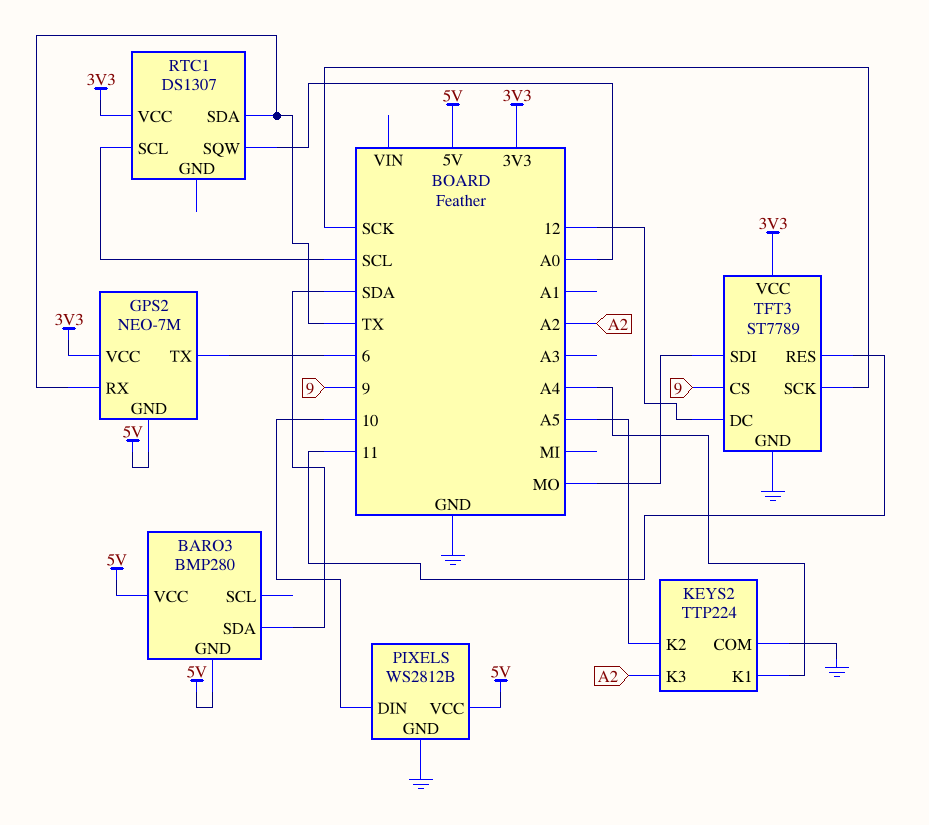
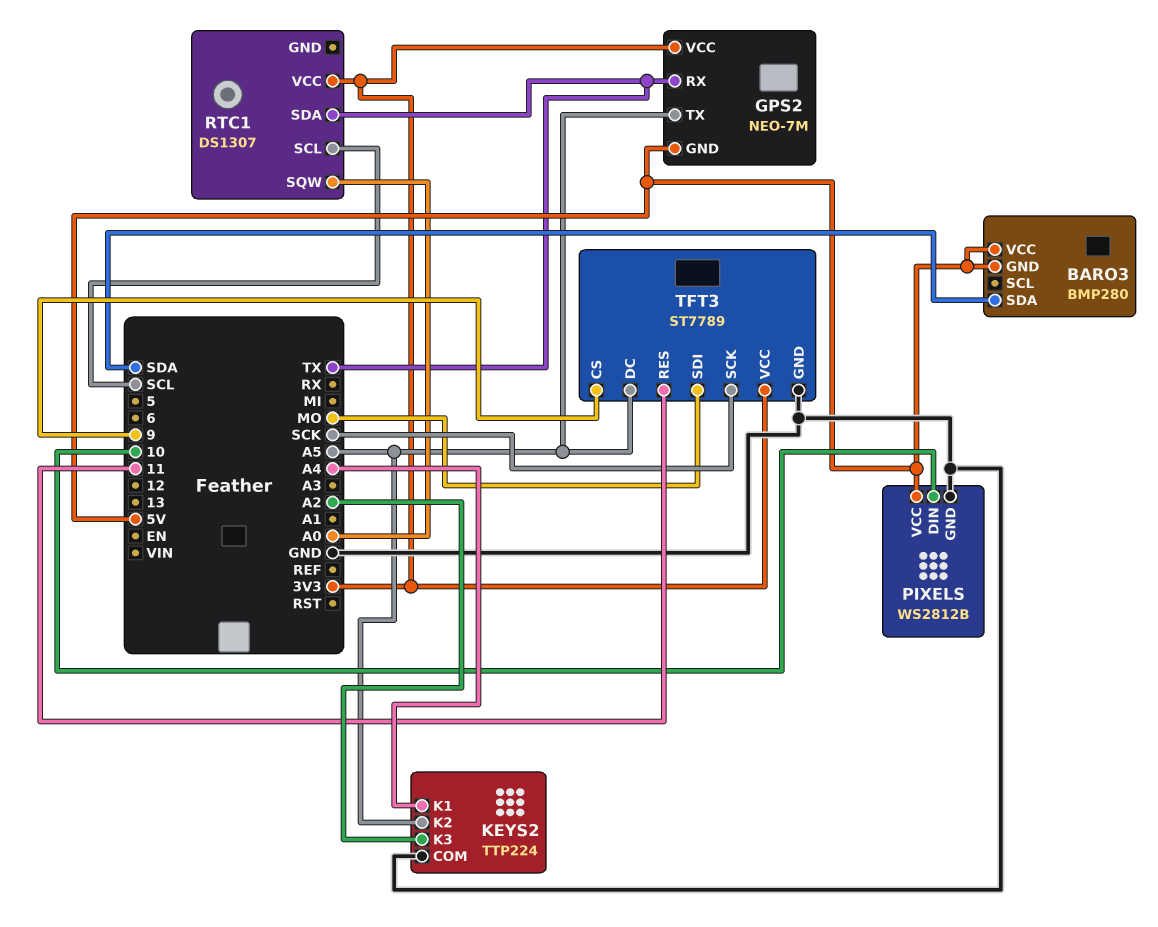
GPS2 pin TX: 6 -> A5
TFT3 pin DC: 12 -> A5

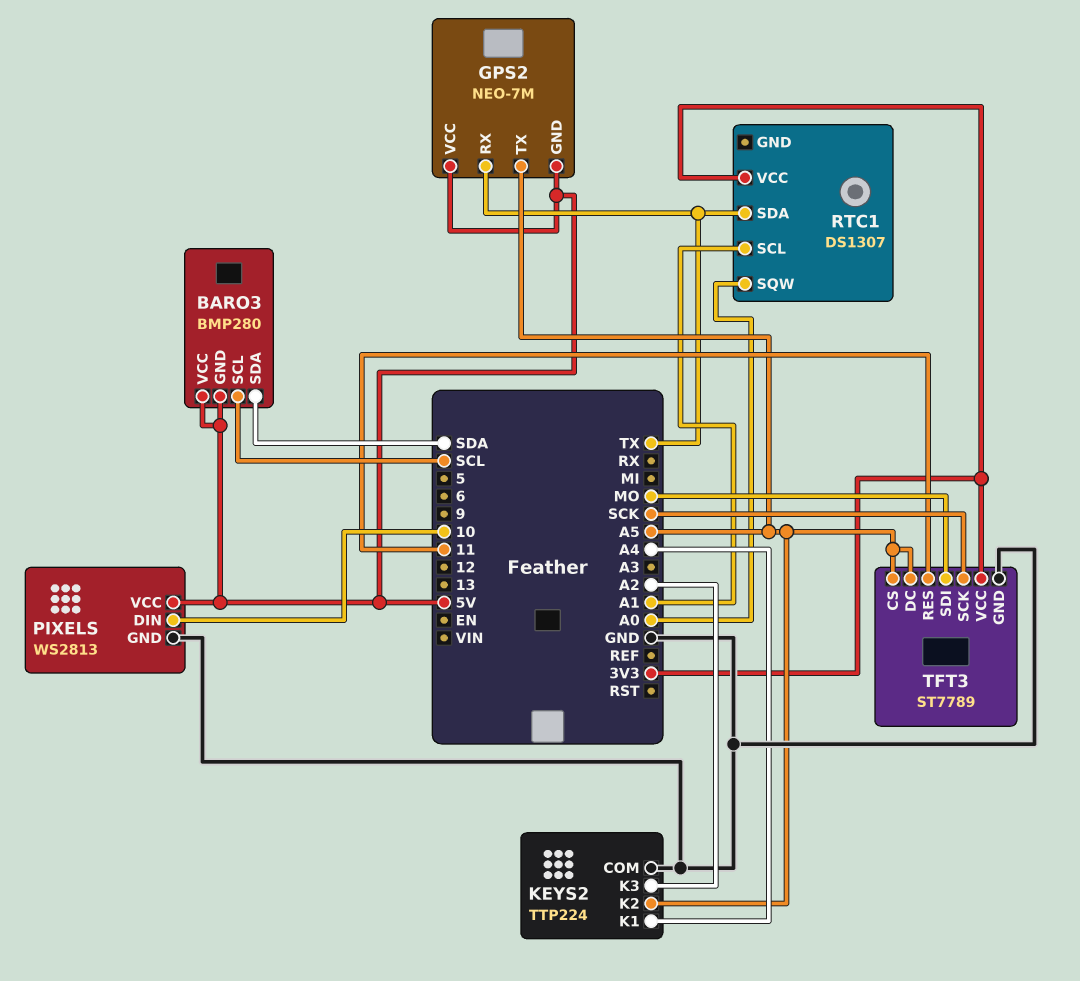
BARO3 pin SCL: none -> SCL
GPS2 pin VCC: 3V3 -> 5V
PIXELS: WS2812B -> WS2813
RTC1 pin SCL: SCL -> A1
TFT3 pin CS: 9 -> A5

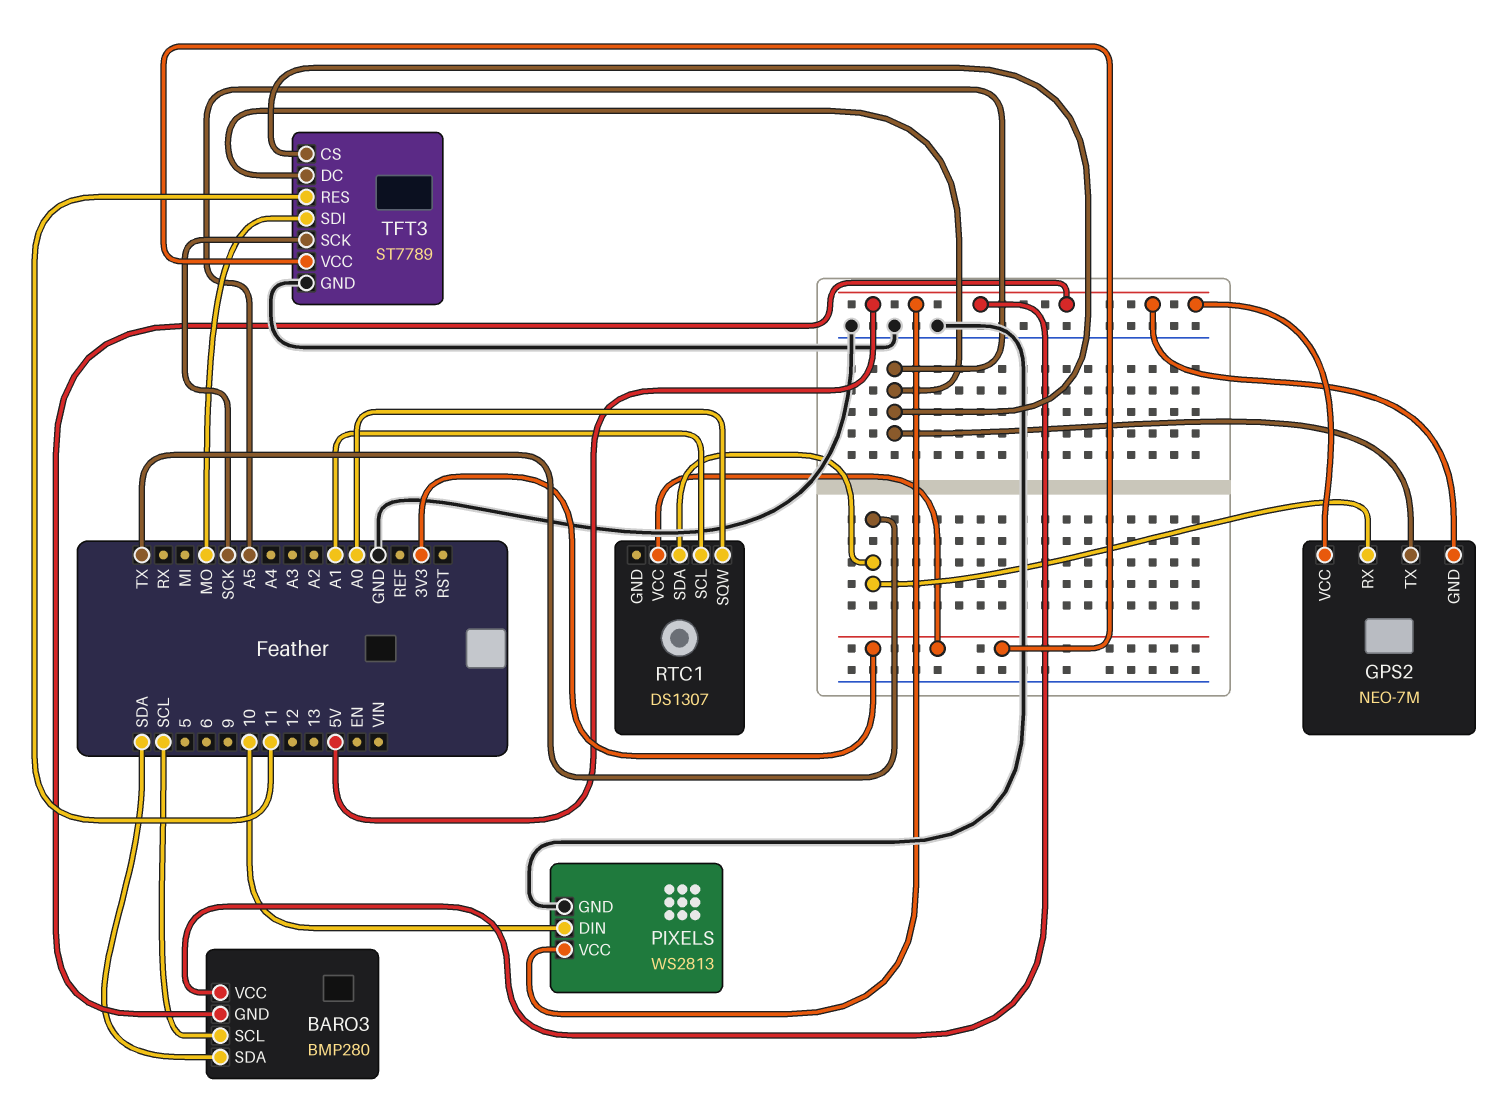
KEYS2: TTP224 -> none
KEYS2 pin COM: GND -> none
KEYS2 pin K1: A4 -> none
KEYS2 pin K2: A5 -> none
KEYS2 pin K3: A2 -> none

